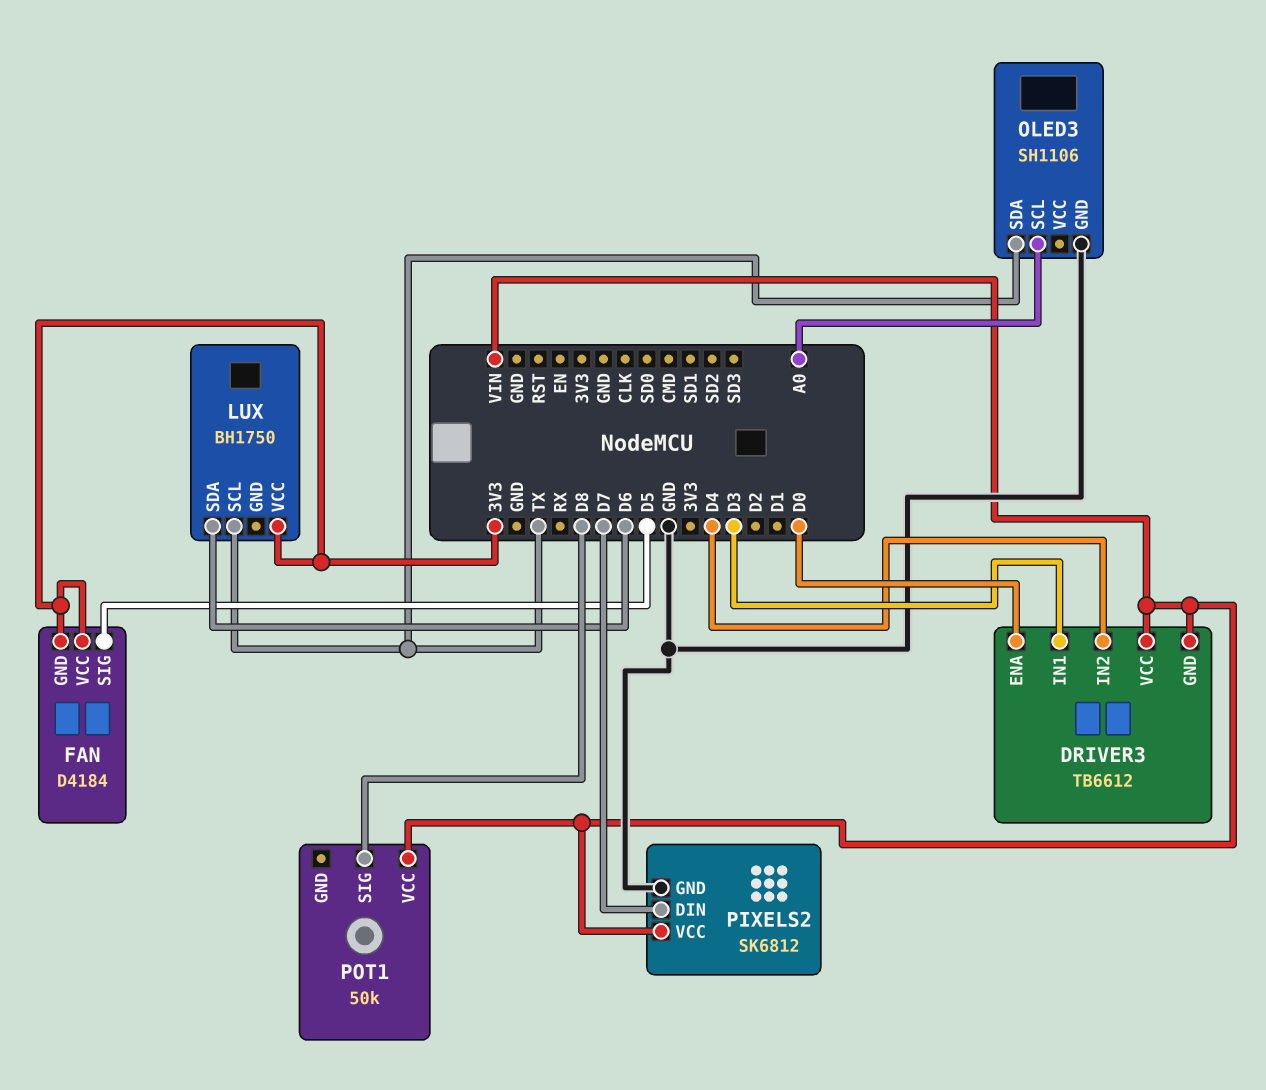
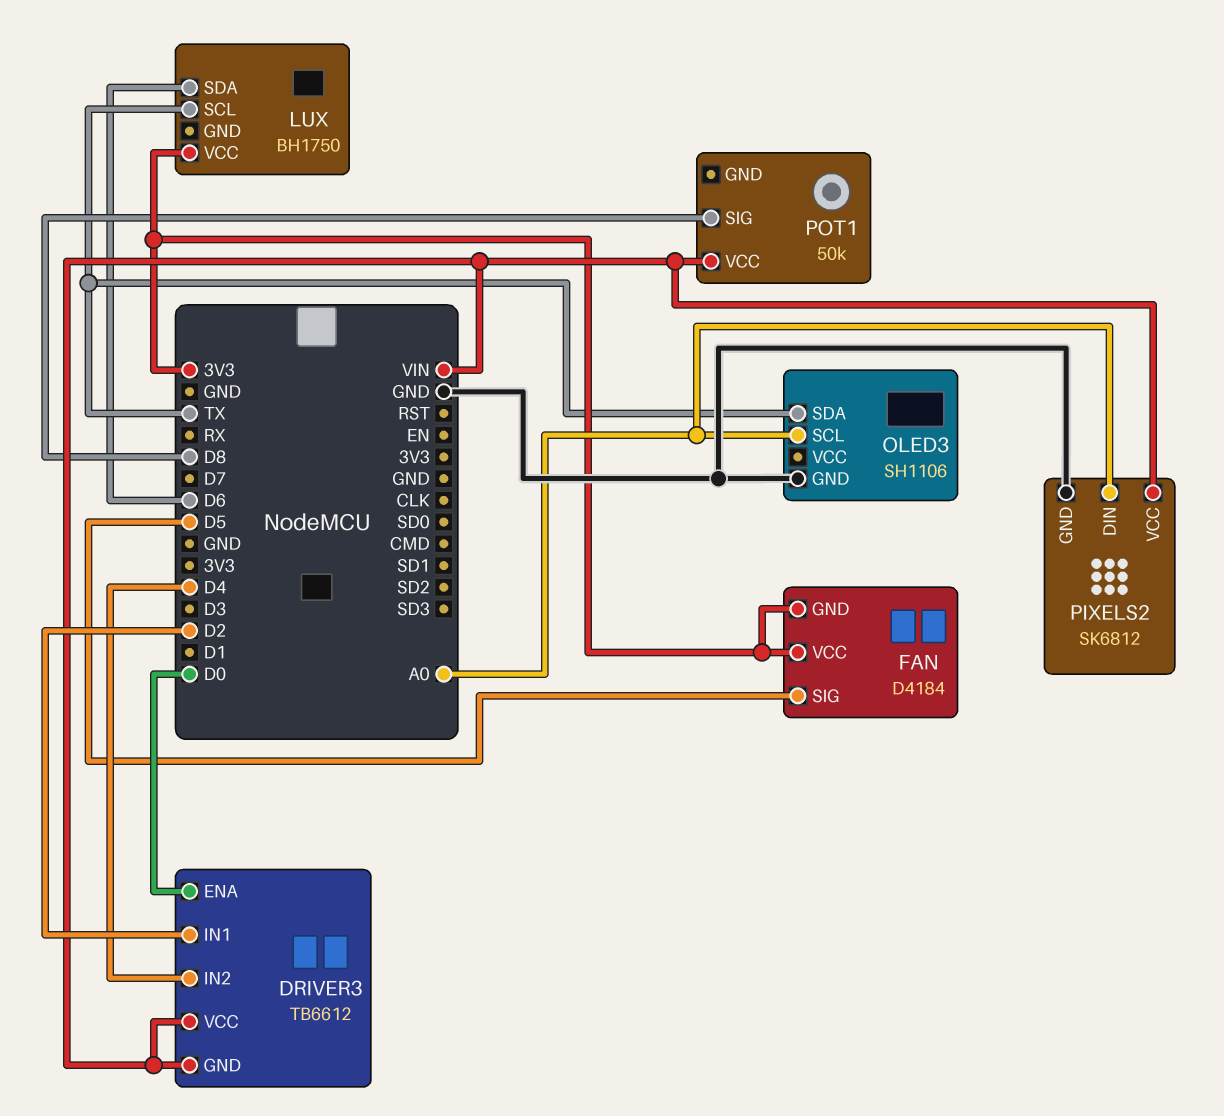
DRIVER3 pin IN1: D3 -> D2
PIXELS2 pin DIN: D7 -> A0

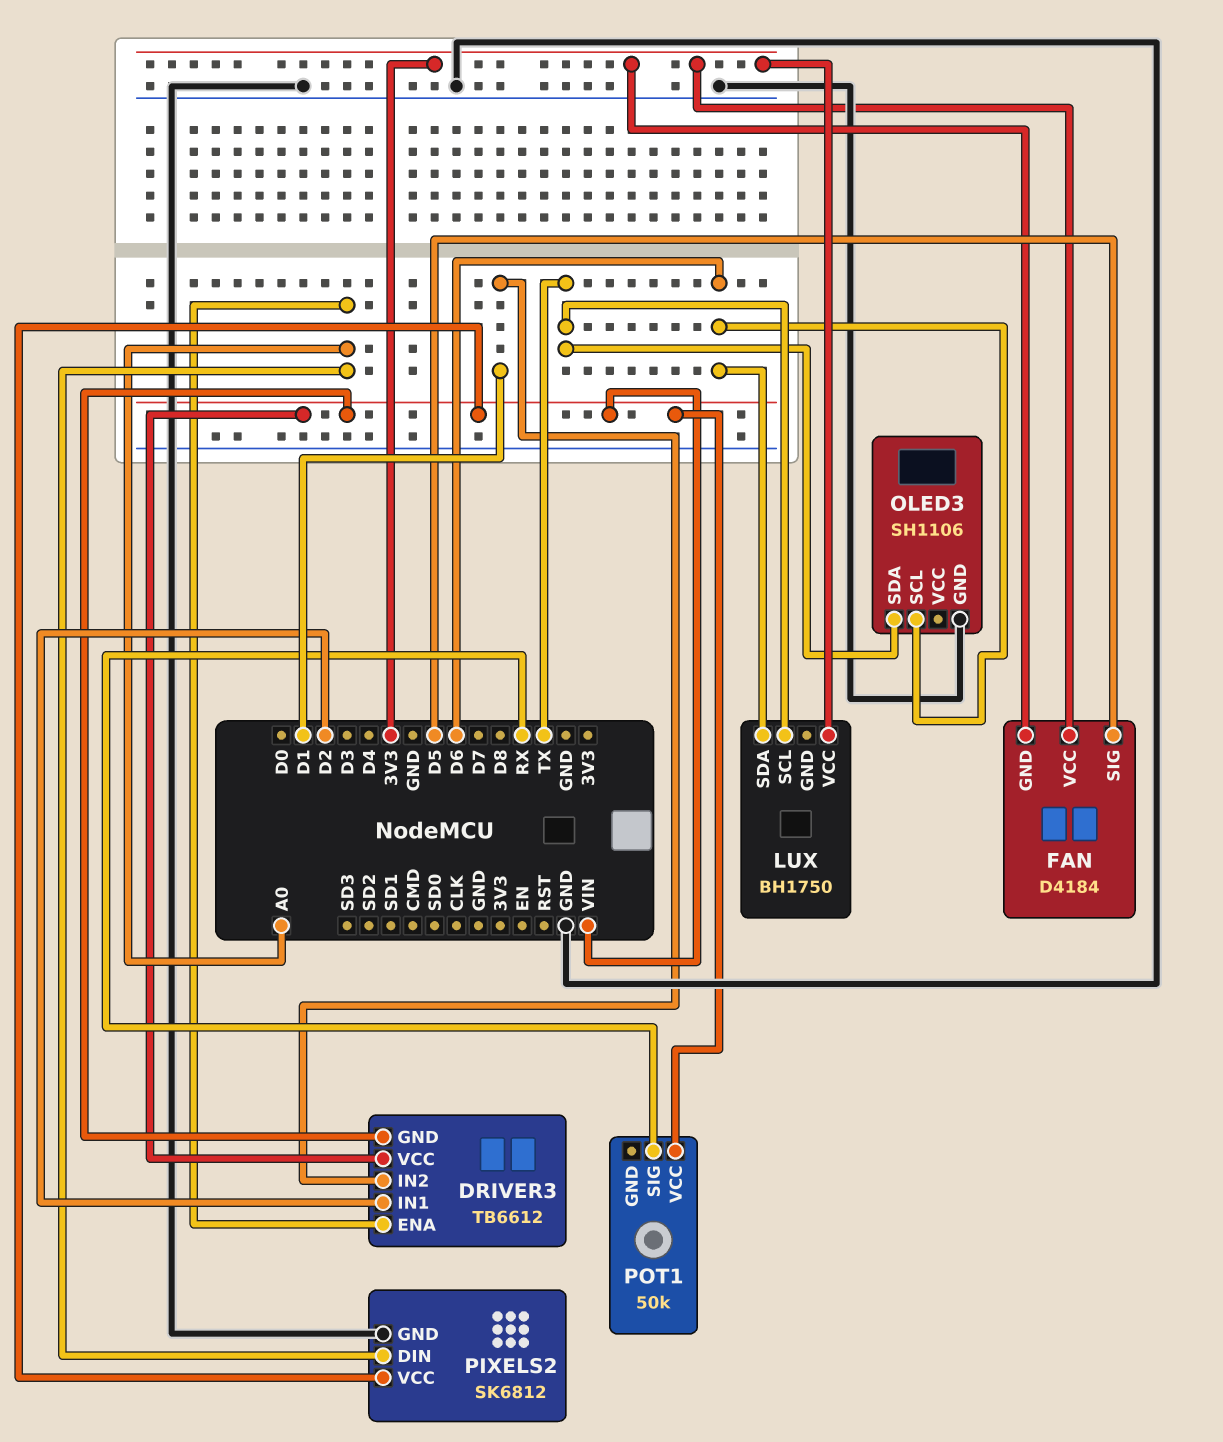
DRIVER3 pin ENA: D0 -> A0
DRIVER3 pin IN2: D4 -> D1
OLED3 pin SCL: A0 -> D6
POT1 pin SIG: D8 -> RX

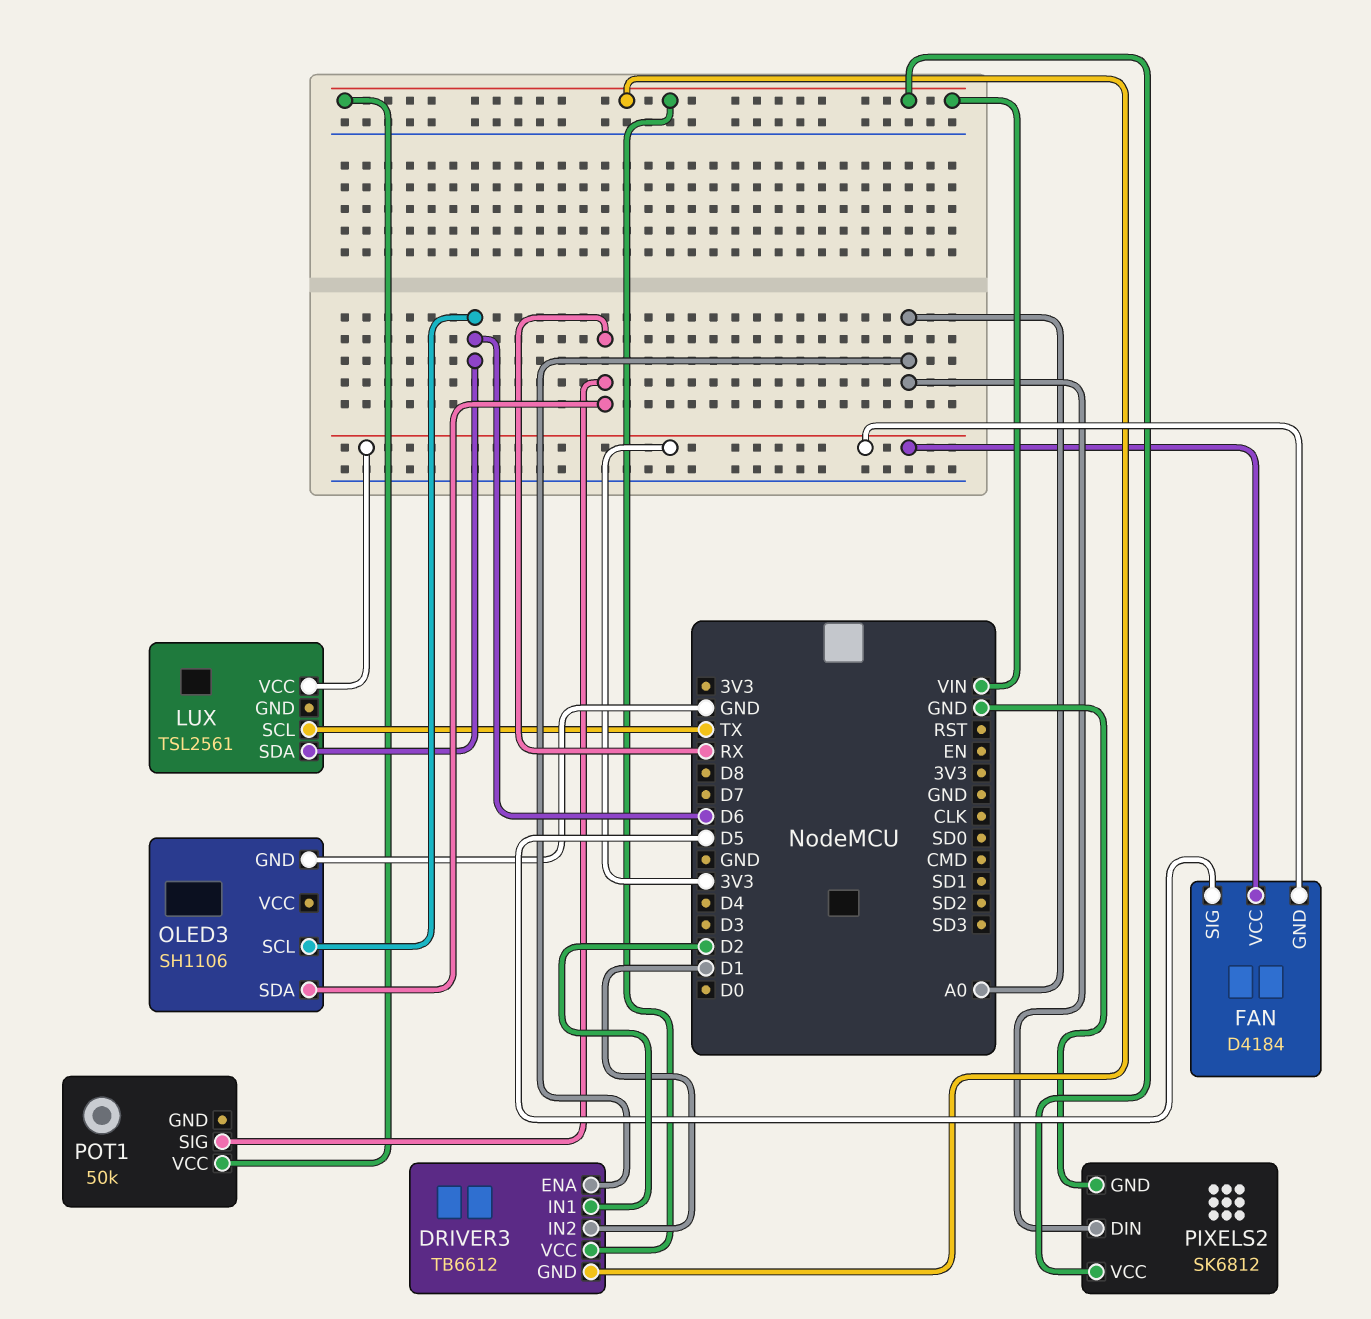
LUX: BH1750 -> TSL2561
OLED3 pin SDA: TX -> RX

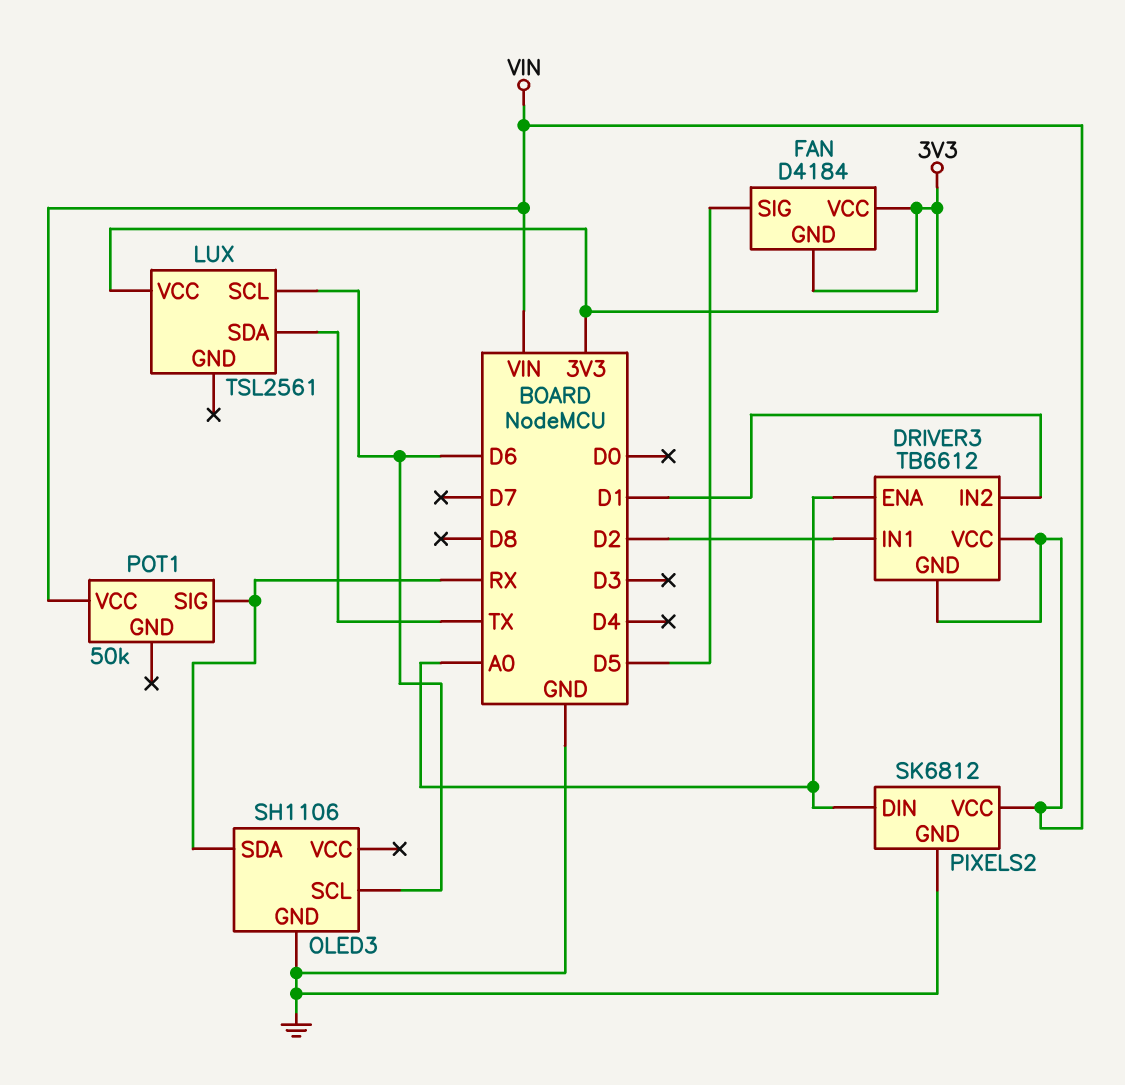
LUX pin SCL: TX -> D6
LUX pin SDA: D6 -> TX

